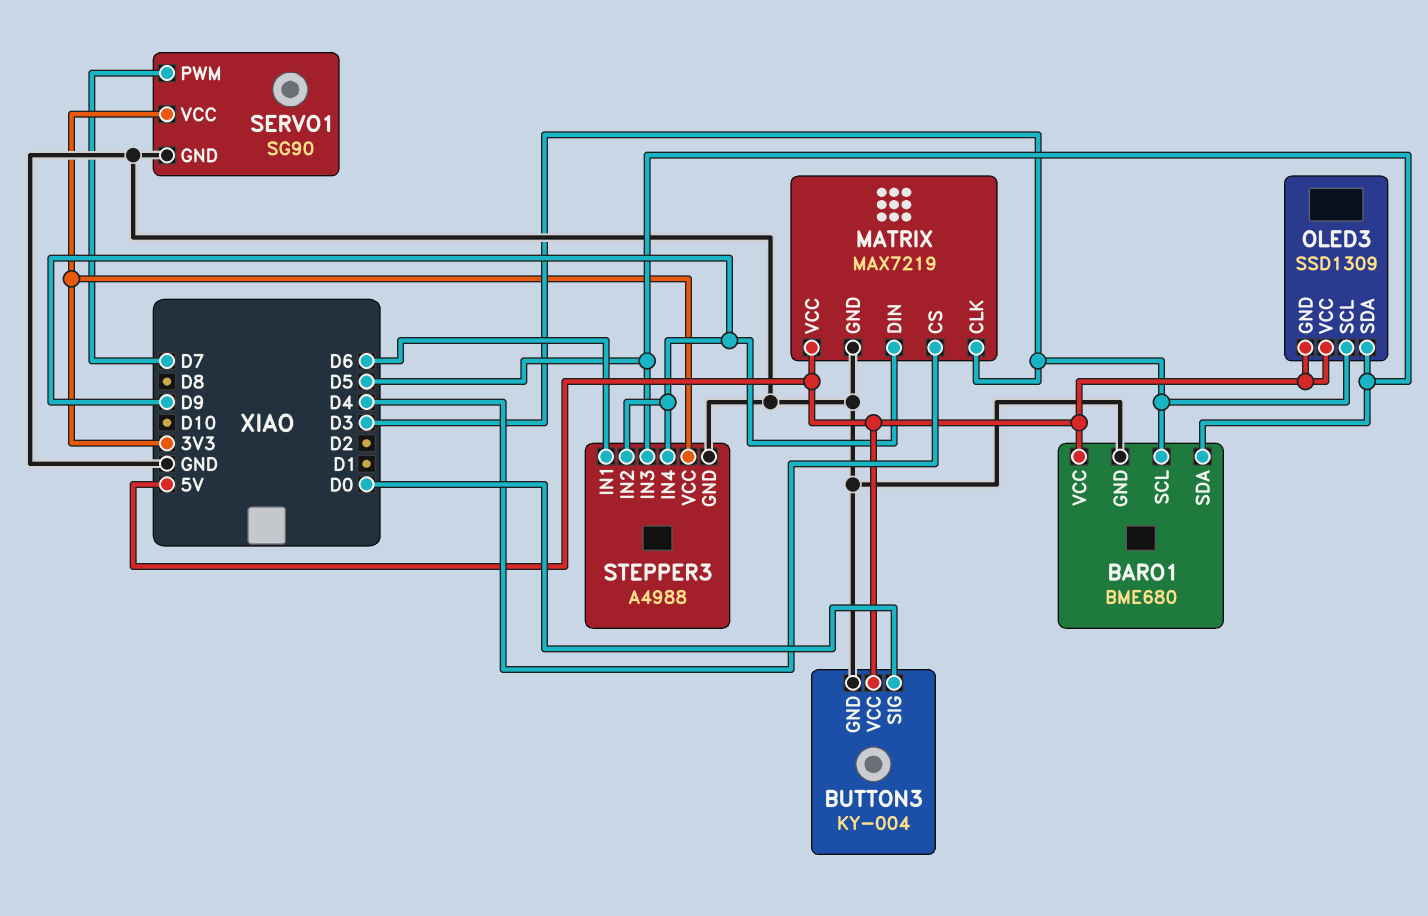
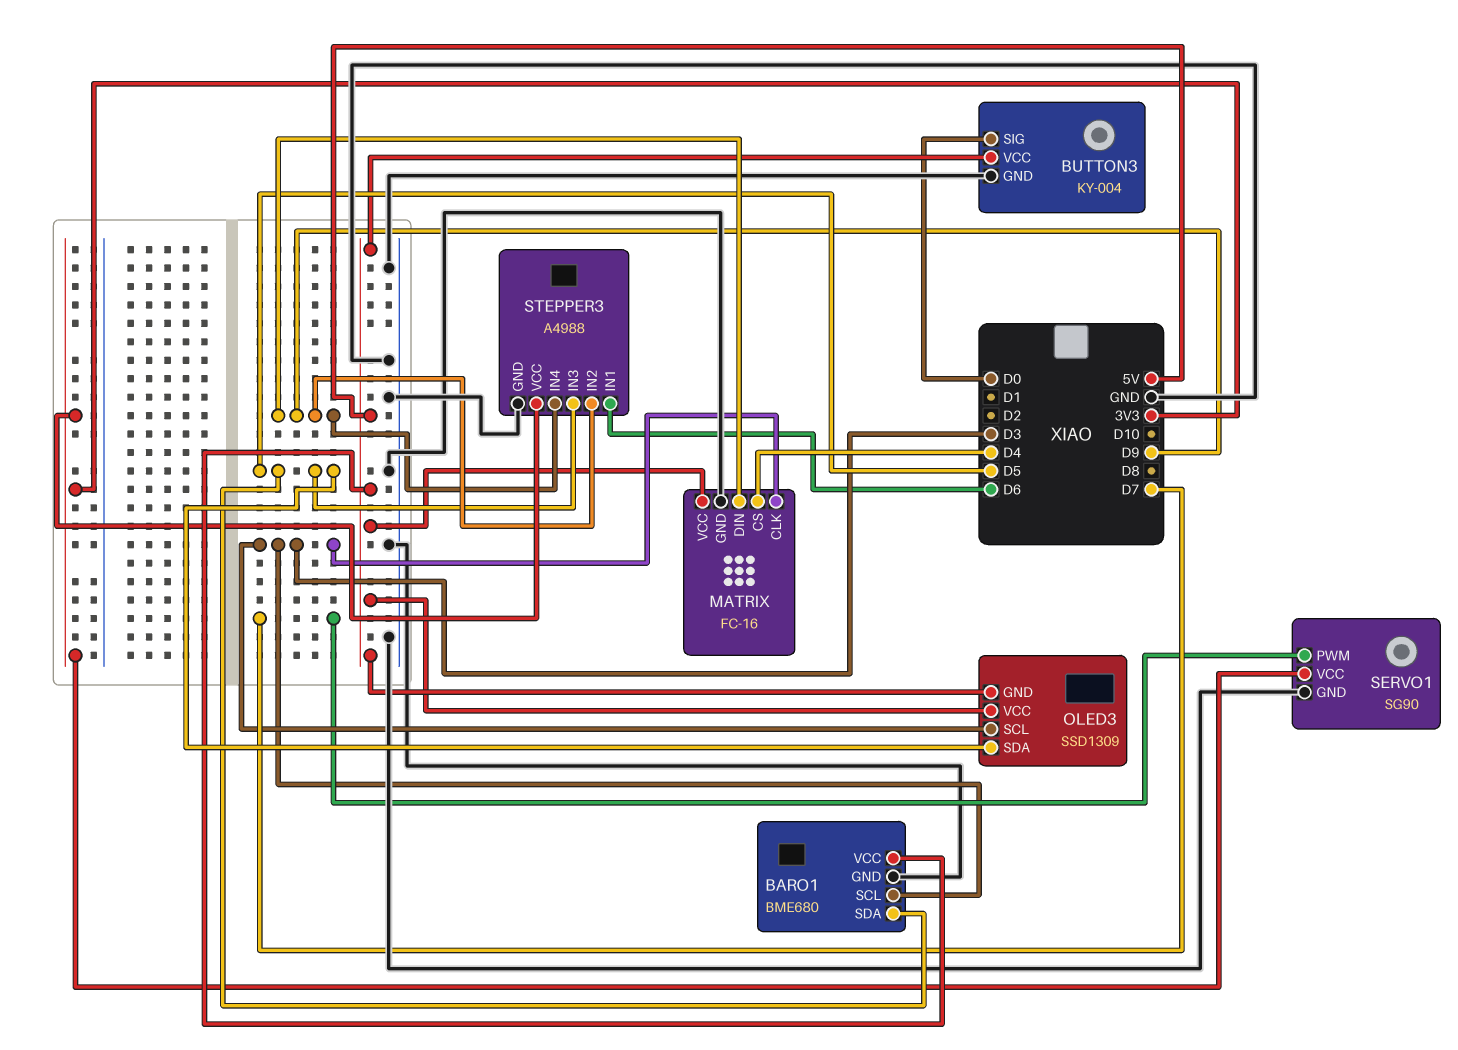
MATRIX: MAX7219 -> FC-16

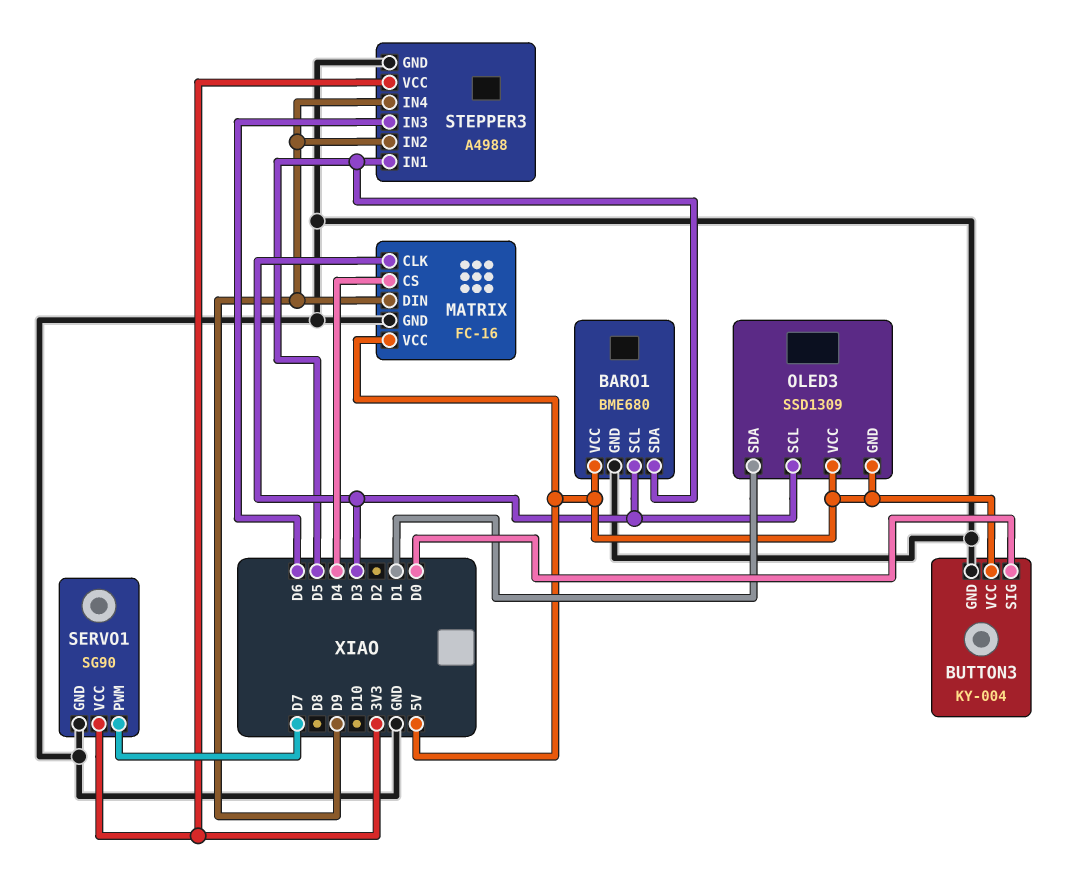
OLED3 pin SDA: D5 -> D1
STEPPER3 pin IN1: D6 -> D5
STEPPER3 pin IN3: D5 -> D6

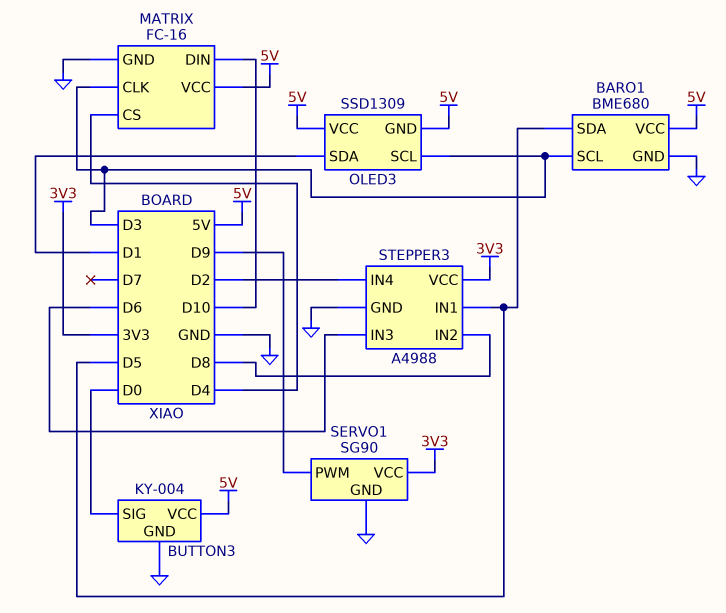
MATRIX pin DIN: D9 -> D10
SERVO1 pin PWM: D7 -> D9
STEPPER3 pin IN2: D9 -> D8
STEPPER3 pin IN4: D9 -> D2

